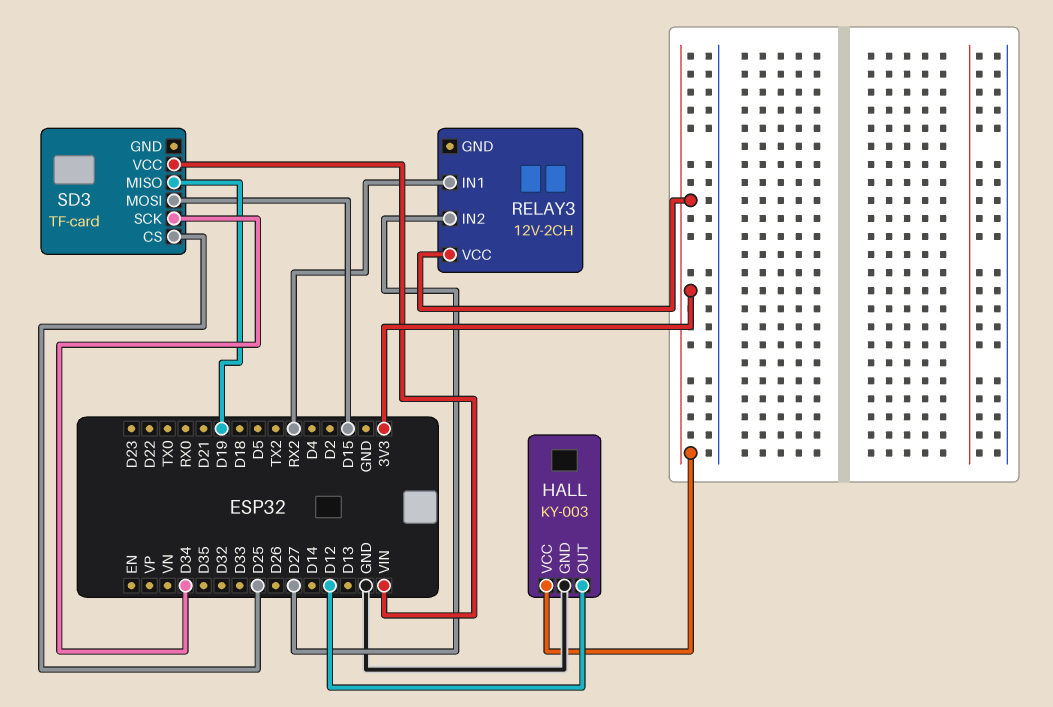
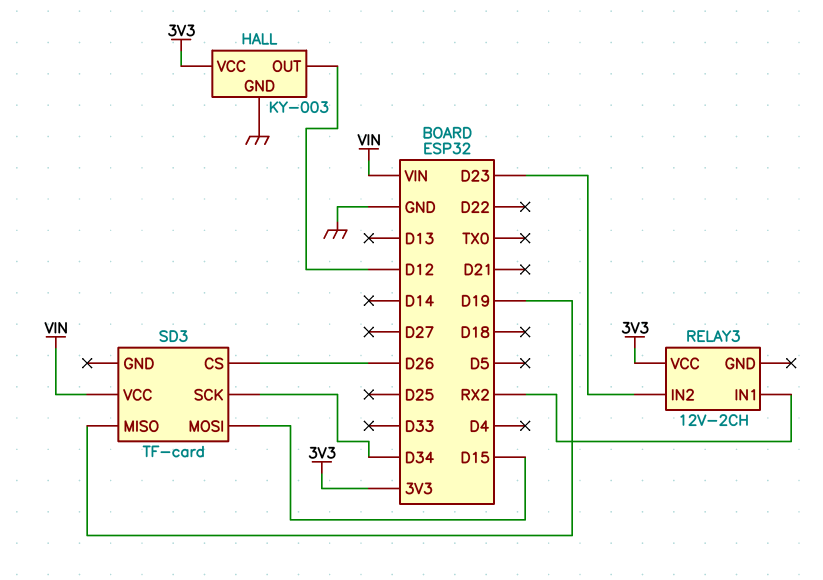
RELAY3 pin IN2: D27 -> D23
SD3 pin CS: D25 -> D26

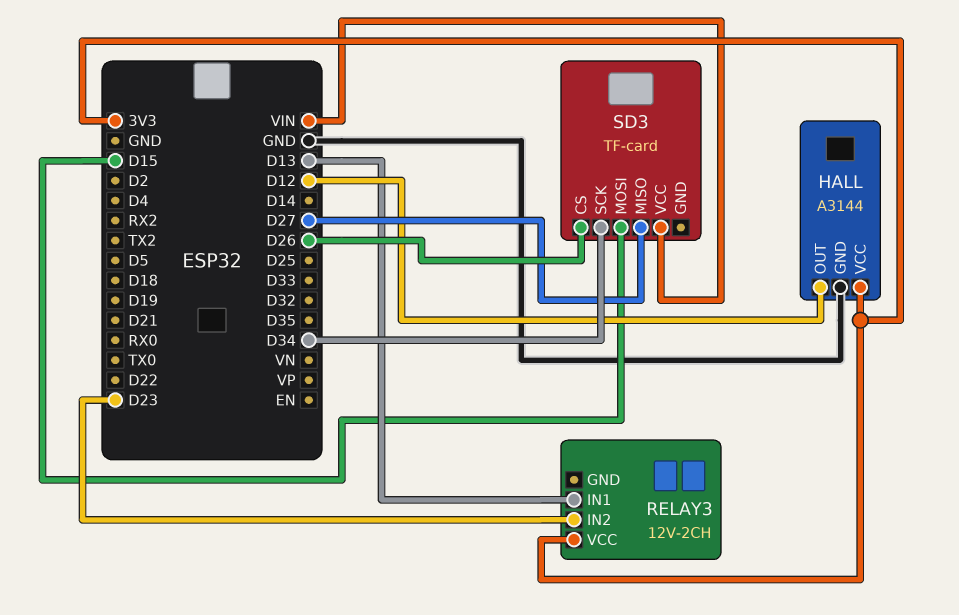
HALL: KY-003 -> A3144
RELAY3 pin IN1: RX2 -> D13
SD3 pin MISO: D19 -> D27

